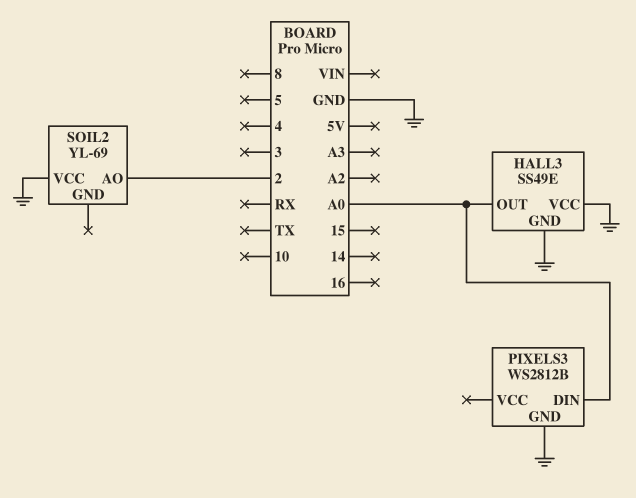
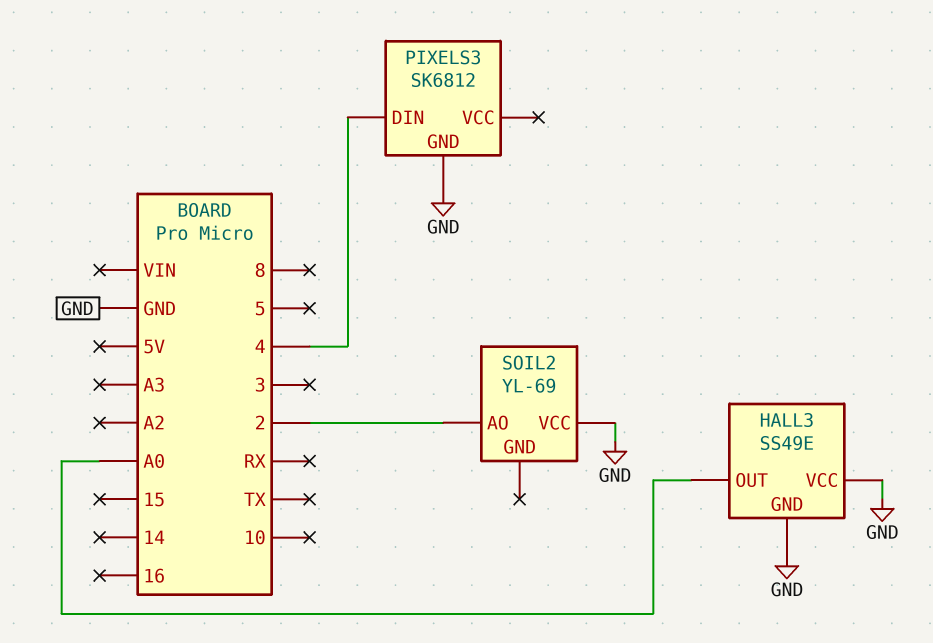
PIXELS3: WS2812B -> SK6812
PIXELS3 pin DIN: A0 -> 4

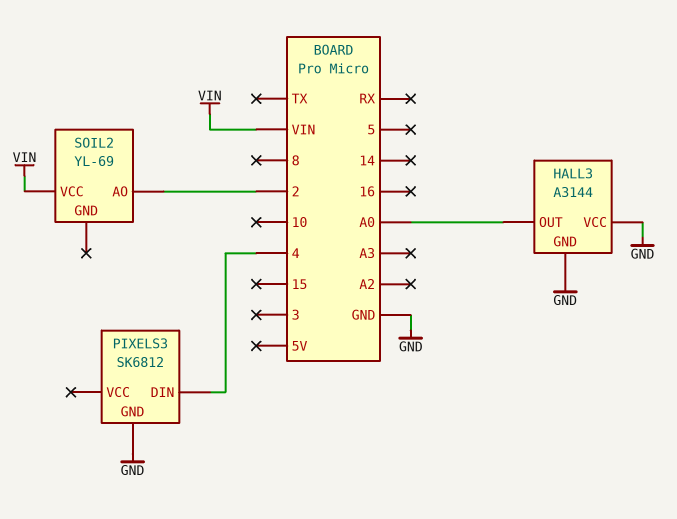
HALL3: SS49E -> A3144
SOIL2 pin VCC: GND -> VIN

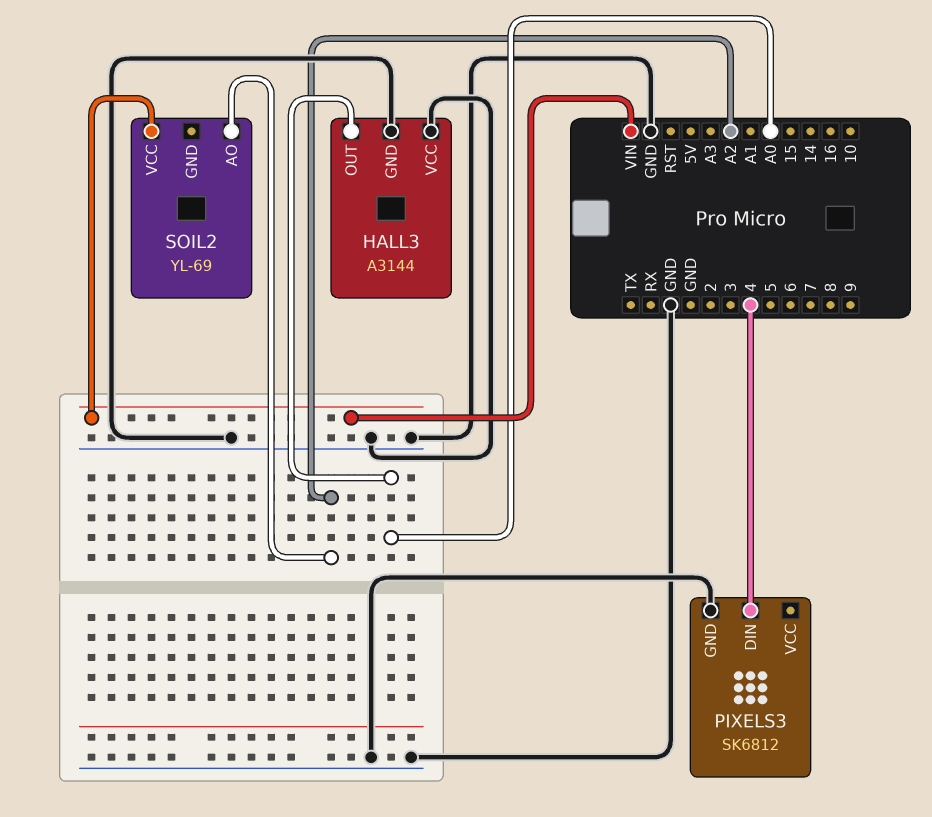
SOIL2 pin AO: 2 -> A2

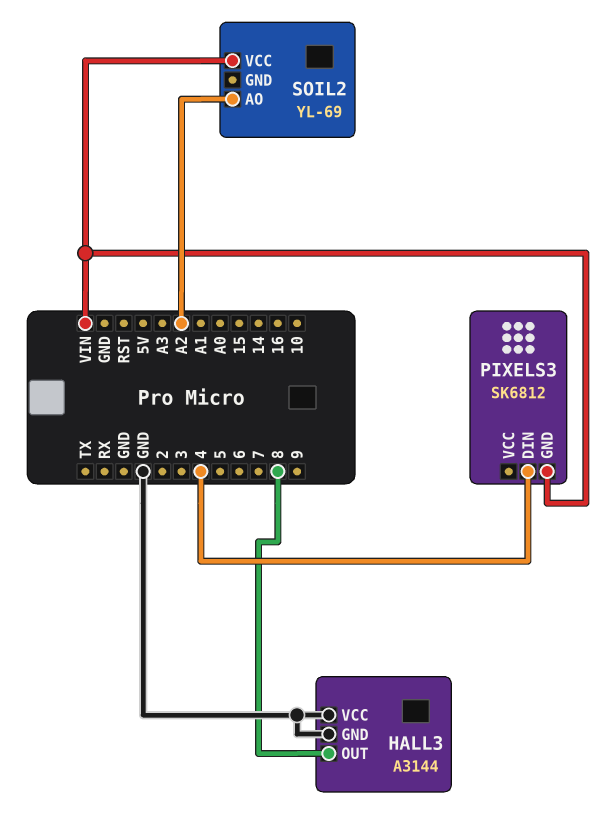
HALL3 pin OUT: A0 -> 8
PIXELS3 pin GND: GND -> VIN

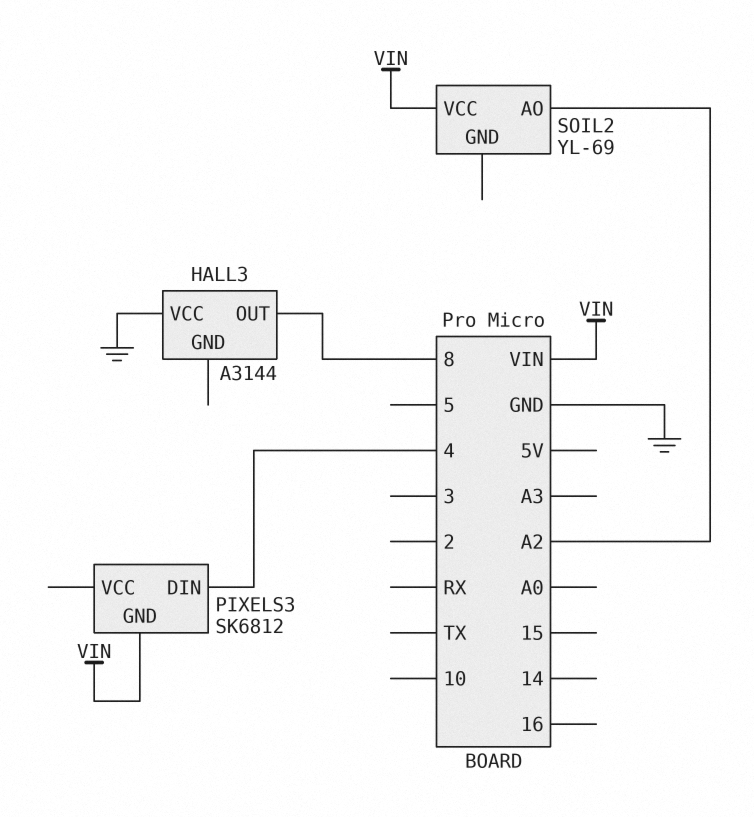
HALL3 pin GND: GND -> none

